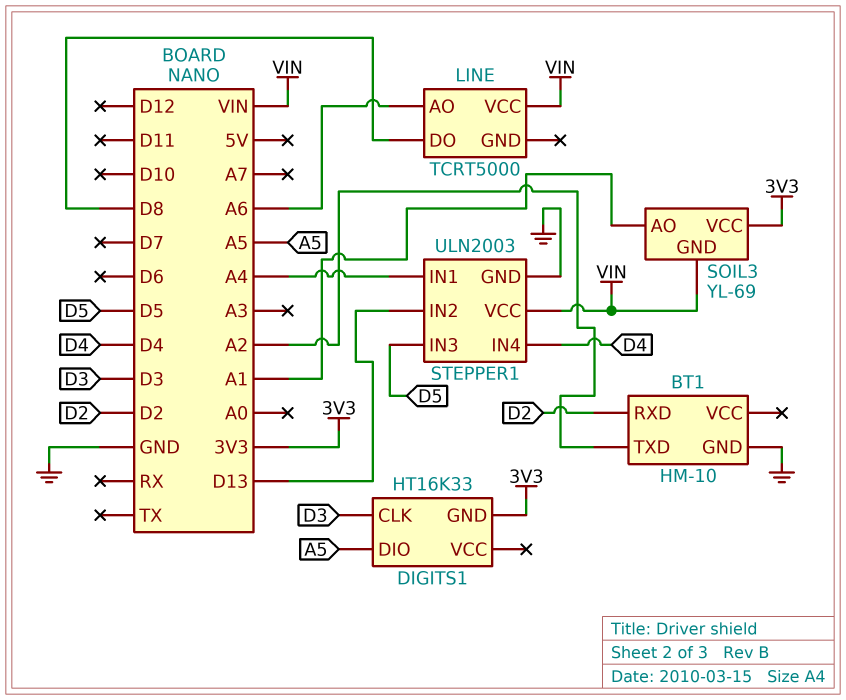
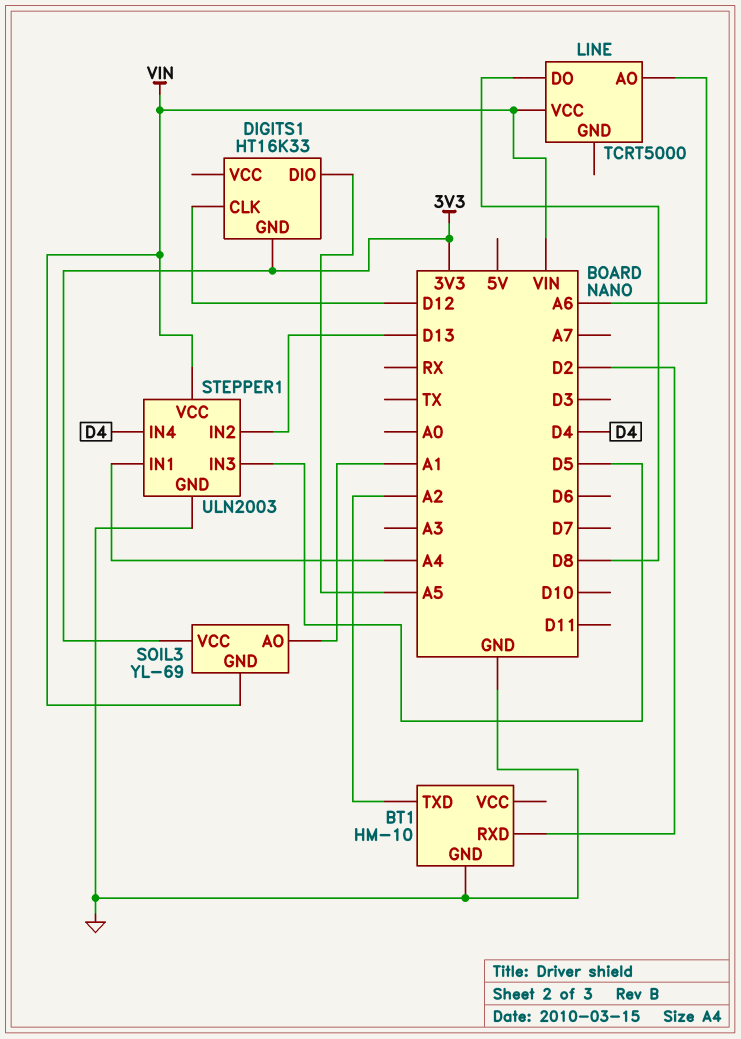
DIGITS1 pin CLK: D3 -> D12

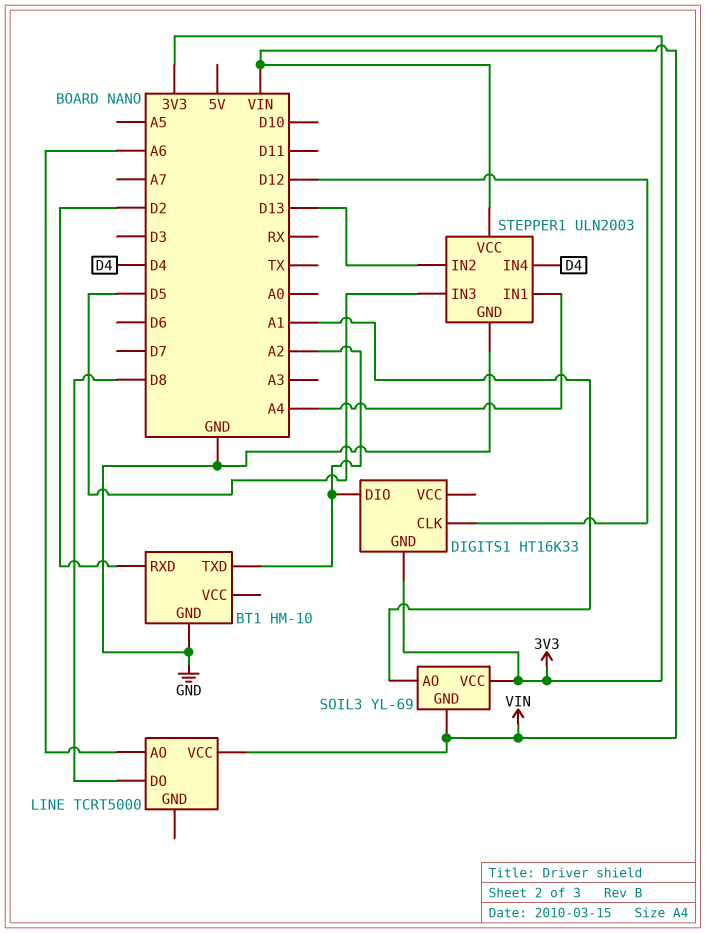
DIGITS1 pin DIO: A5 -> A2

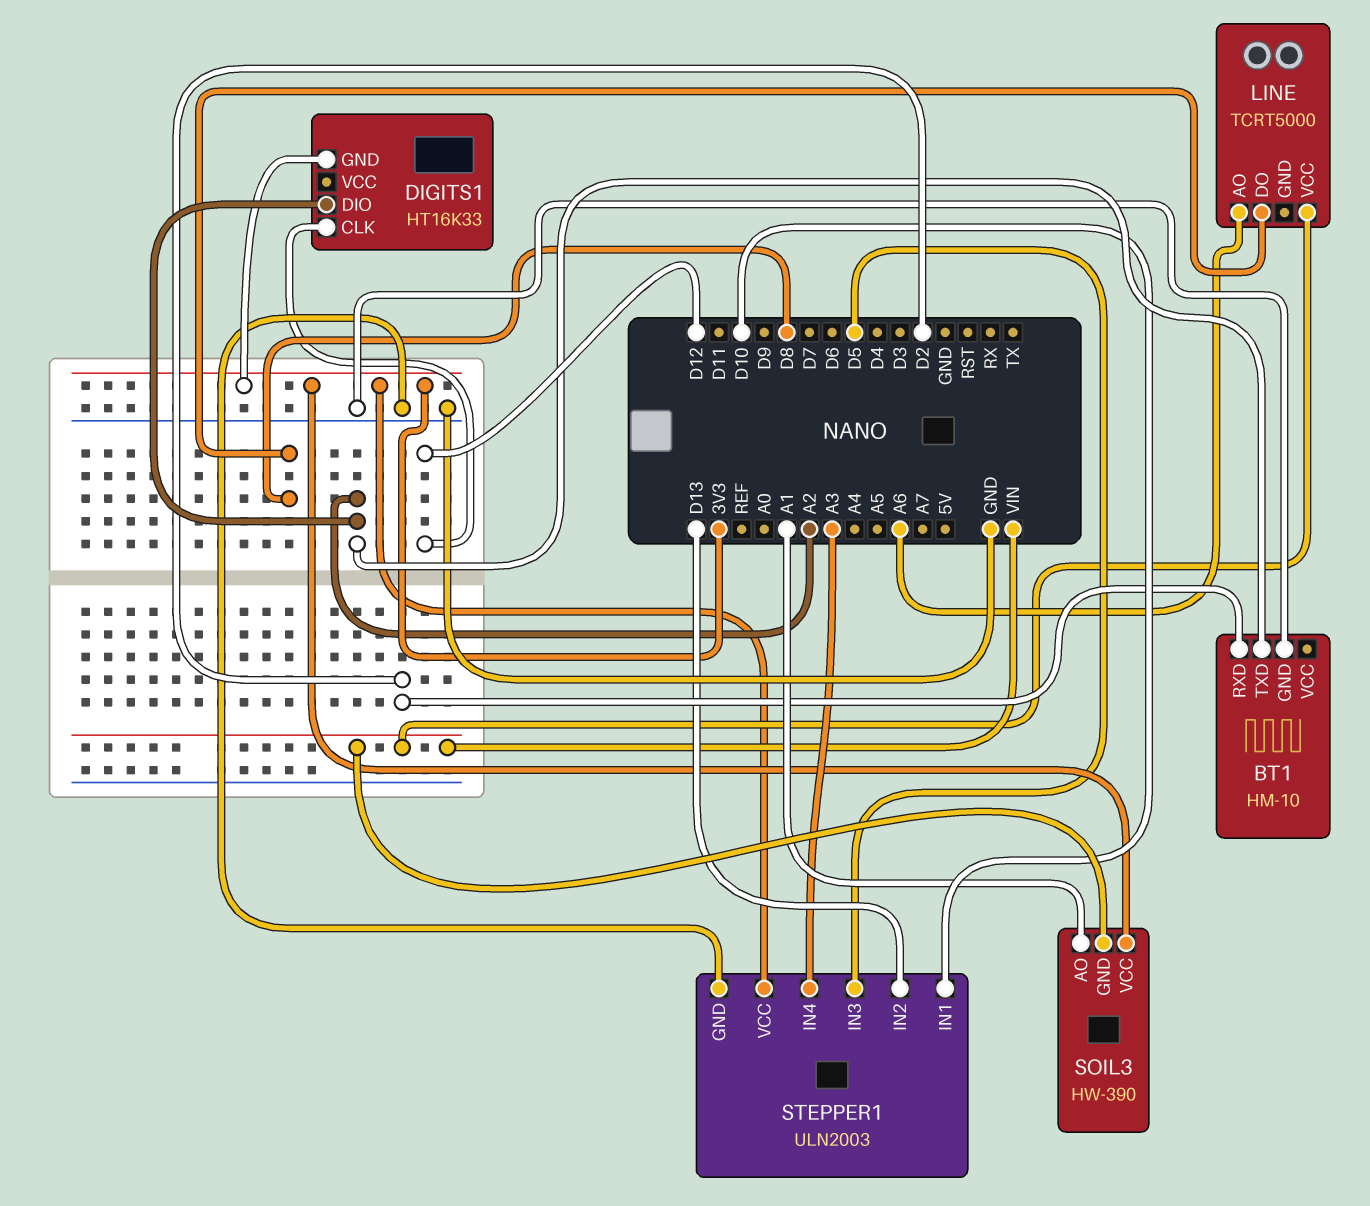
SOIL3: YL-69 -> HW-390
STEPPER1 pin IN1: A4 -> D10
STEPPER1 pin IN4: D4 -> A3
STEPPER1 pin VCC: VIN -> 3V3

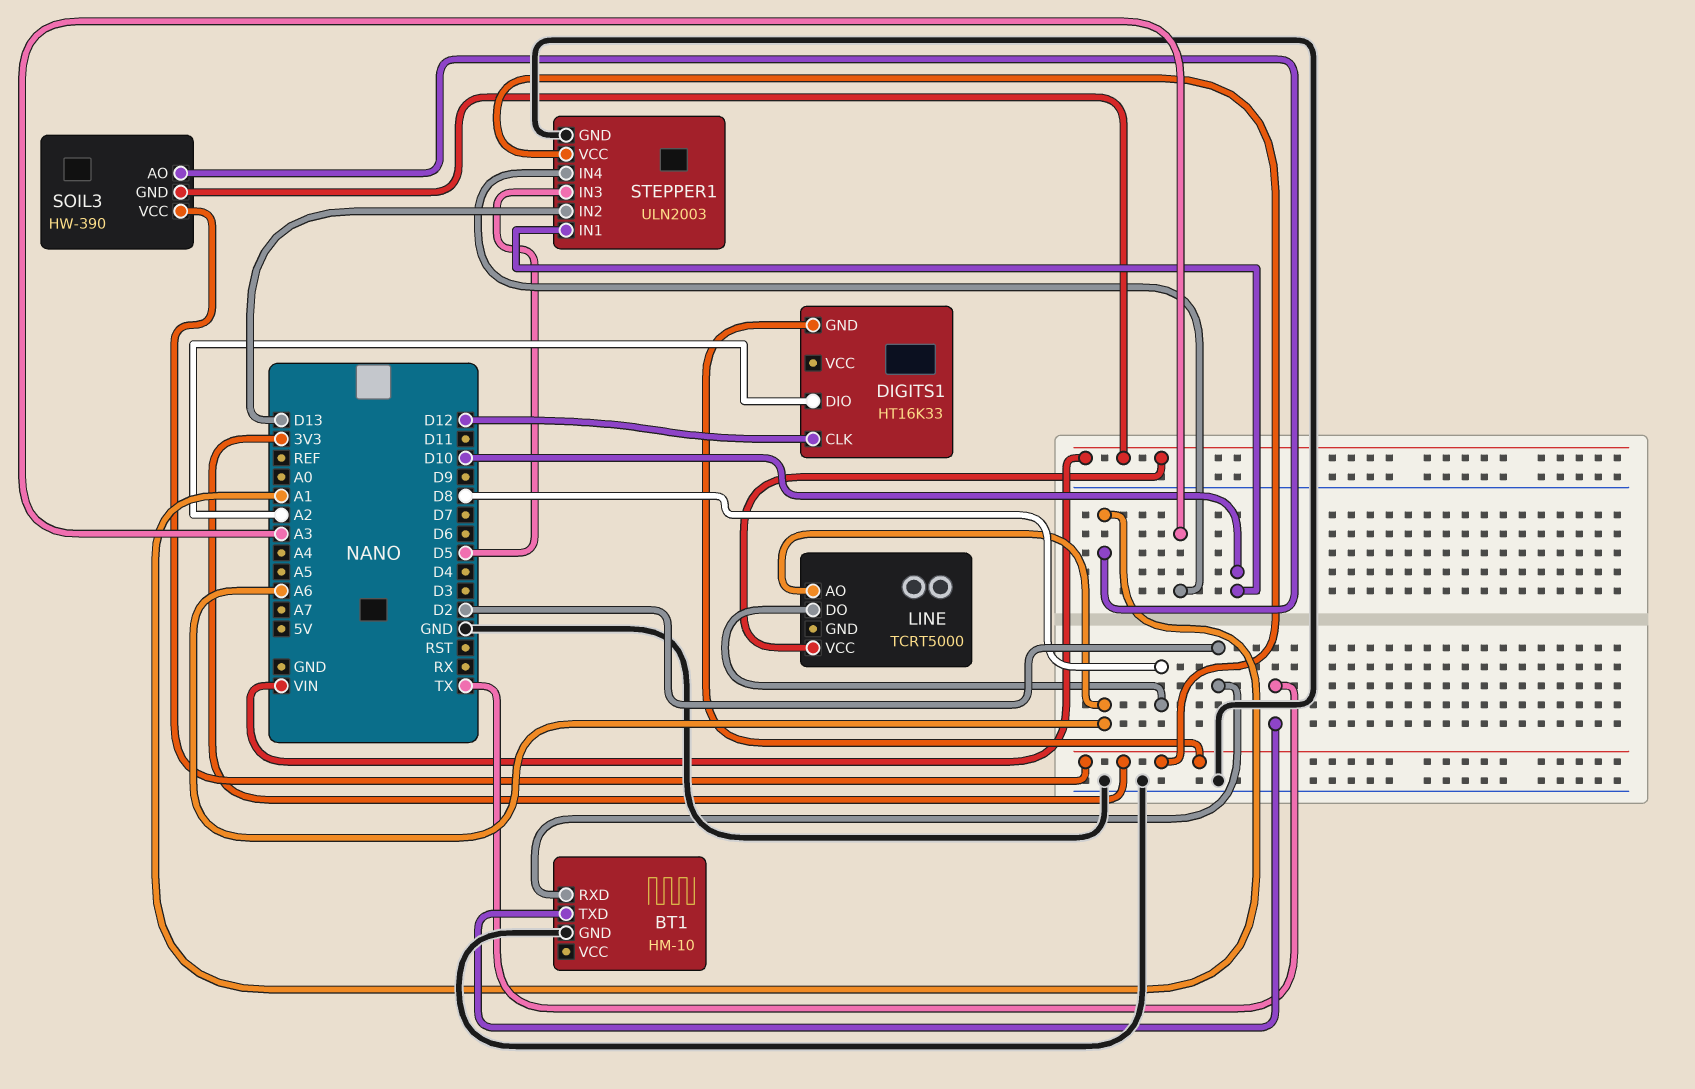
BT1 pin TXD: A2 -> TX

